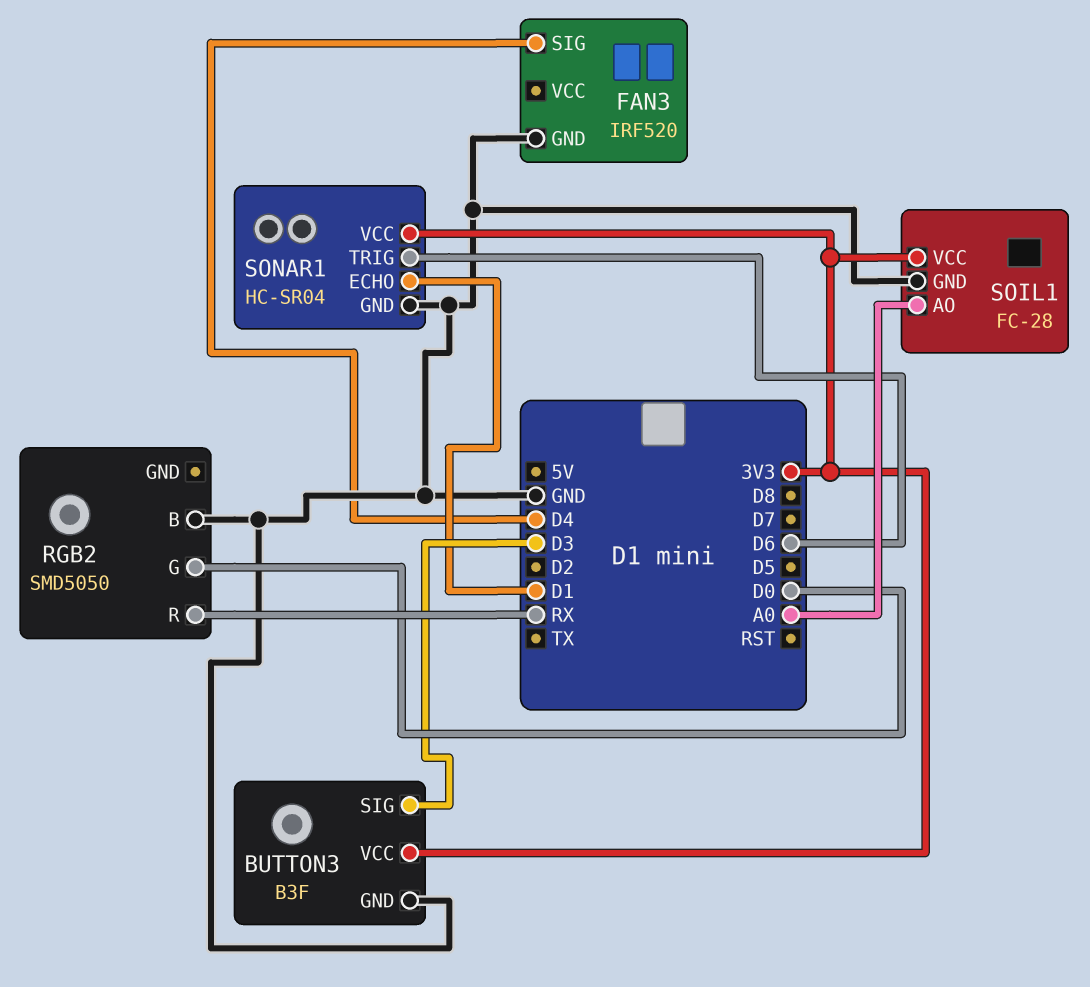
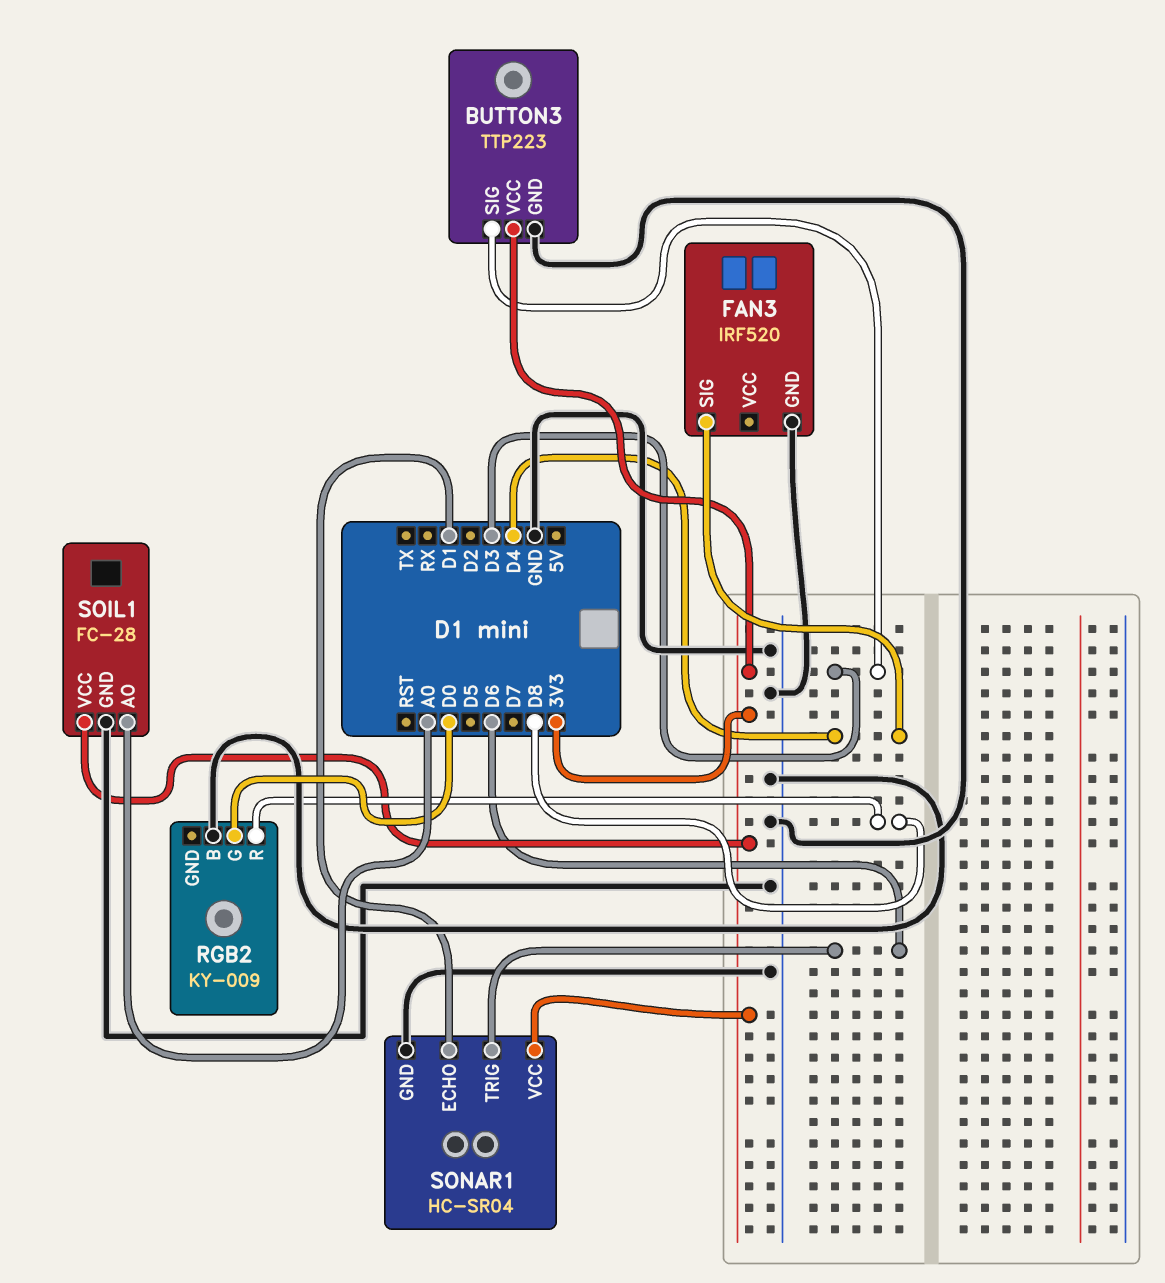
BUTTON3: B3F -> TTP223
RGB2: SMD5050 -> KY-009
RGB2 pin R: RX -> D8

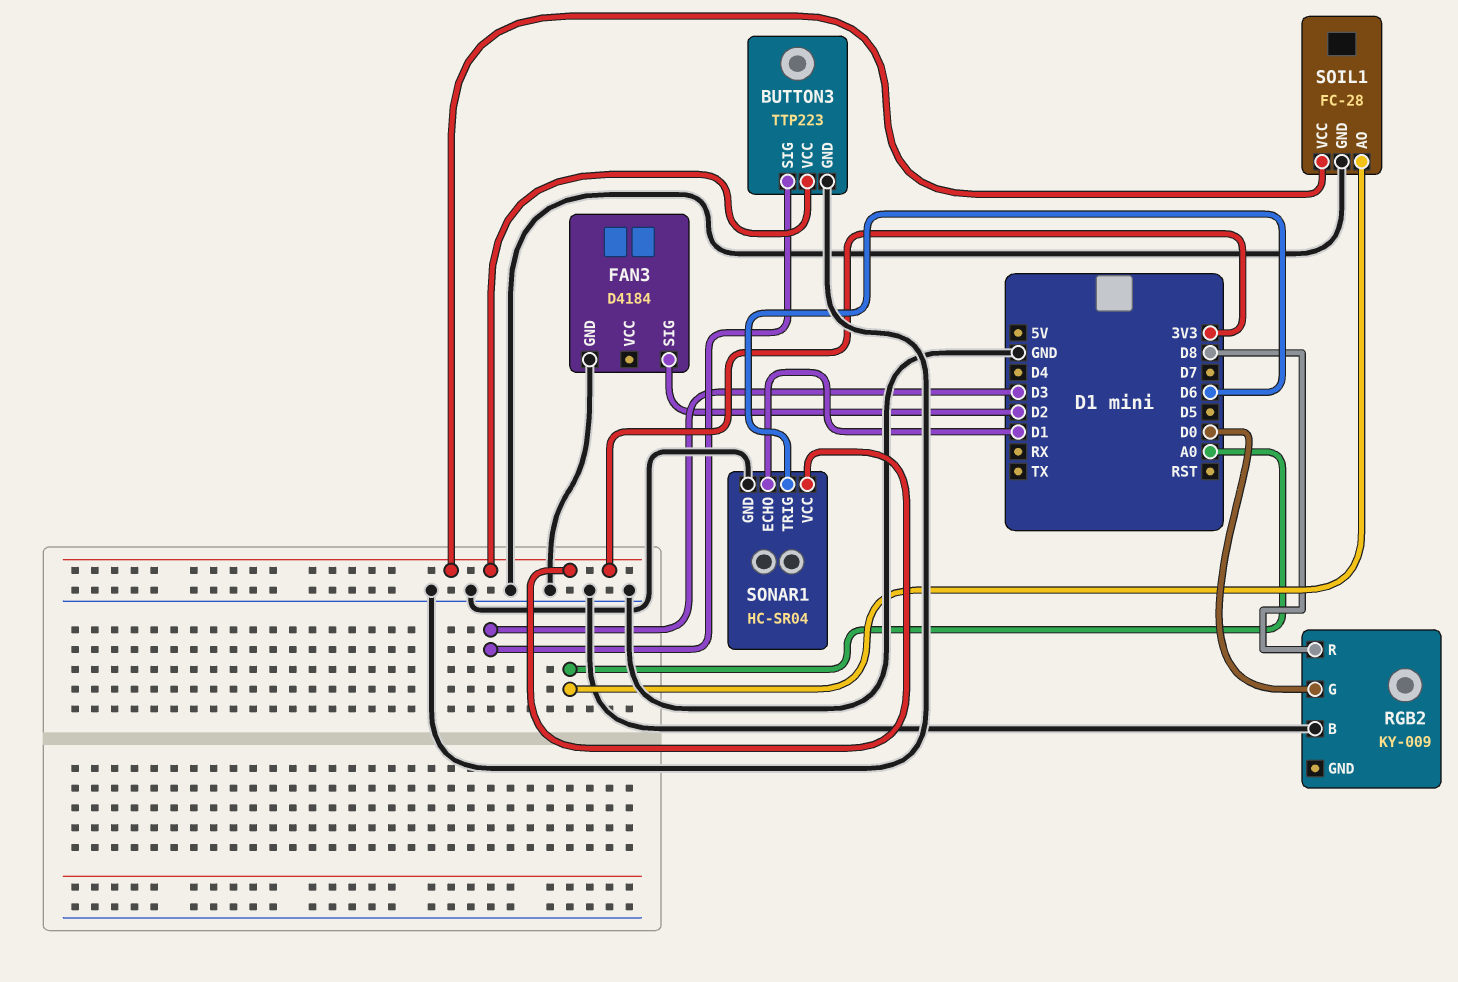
FAN3: IRF520 -> D4184
FAN3 pin SIG: D4 -> D2

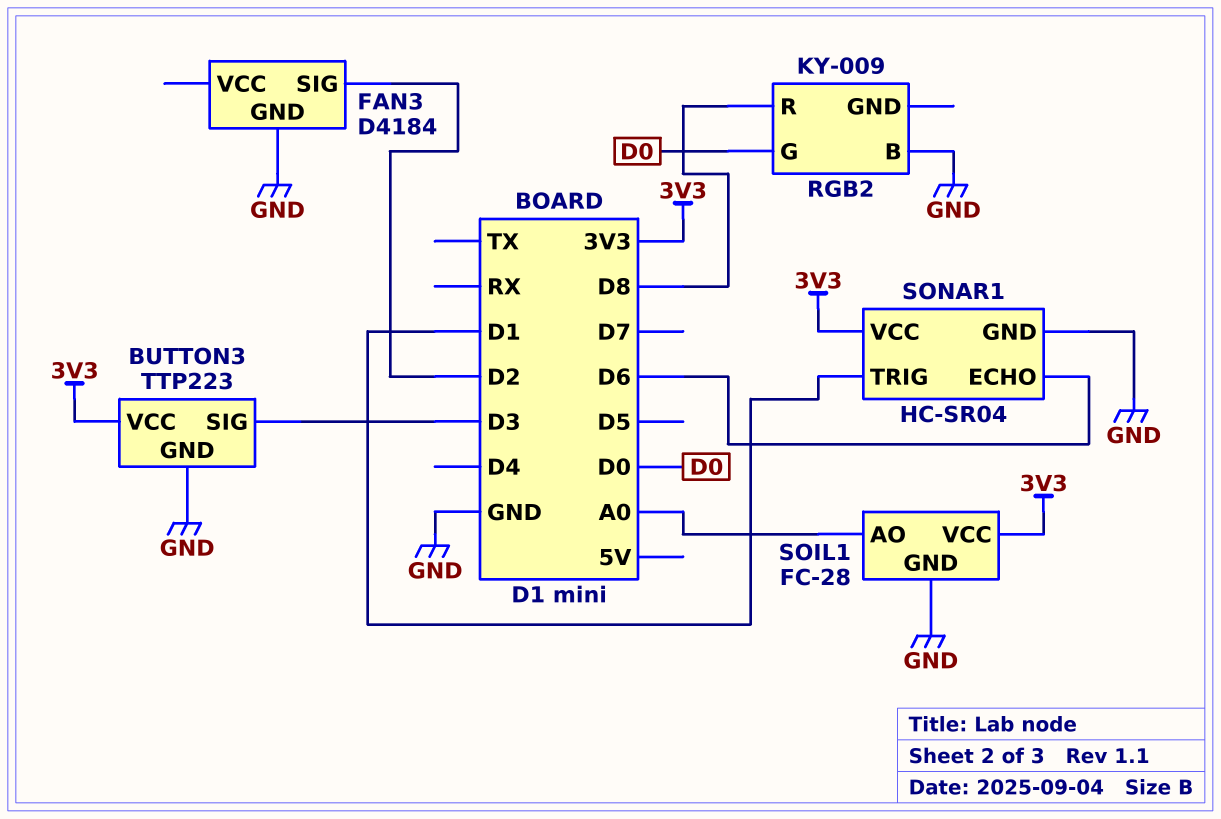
SONAR1 pin ECHO: D1 -> D6
SONAR1 pin TRIG: D6 -> D1

